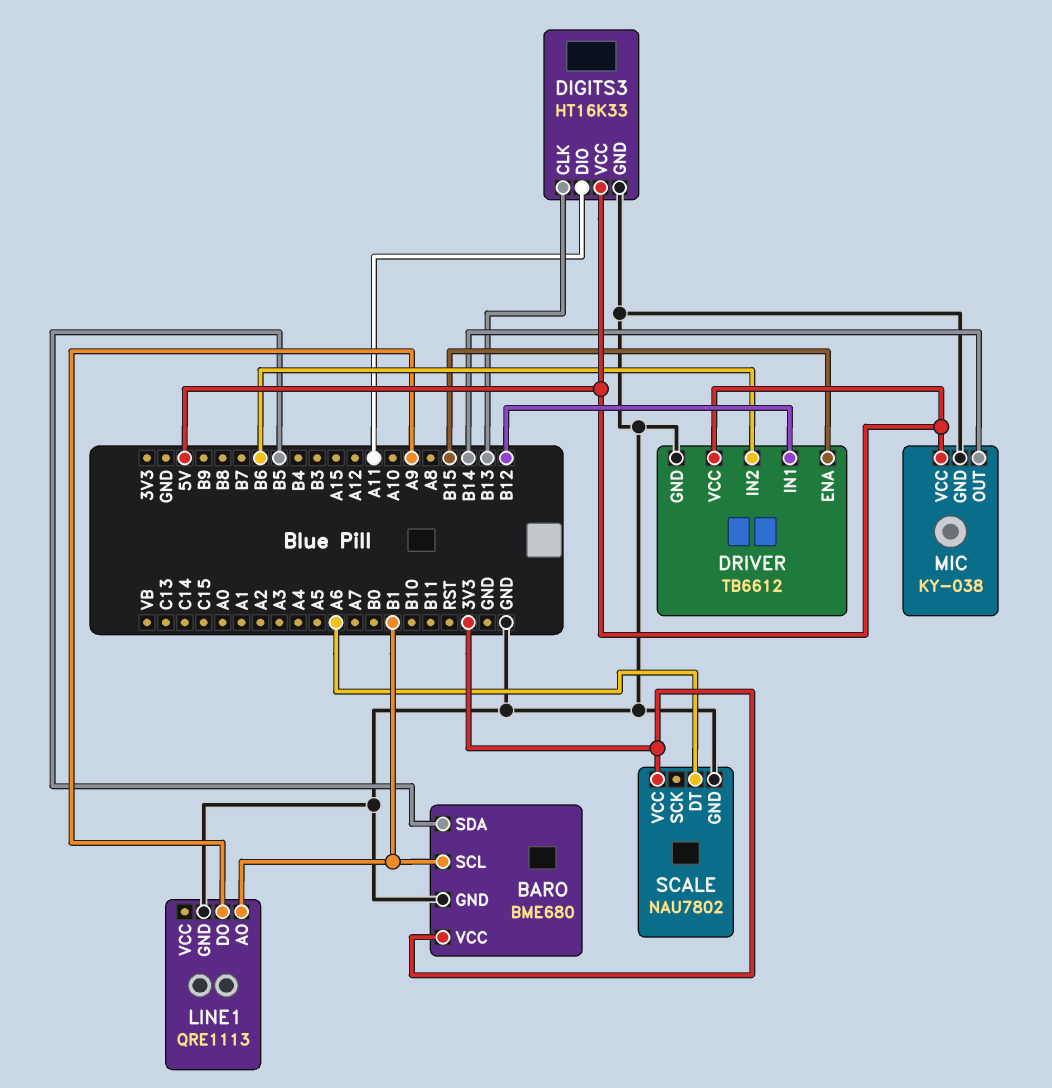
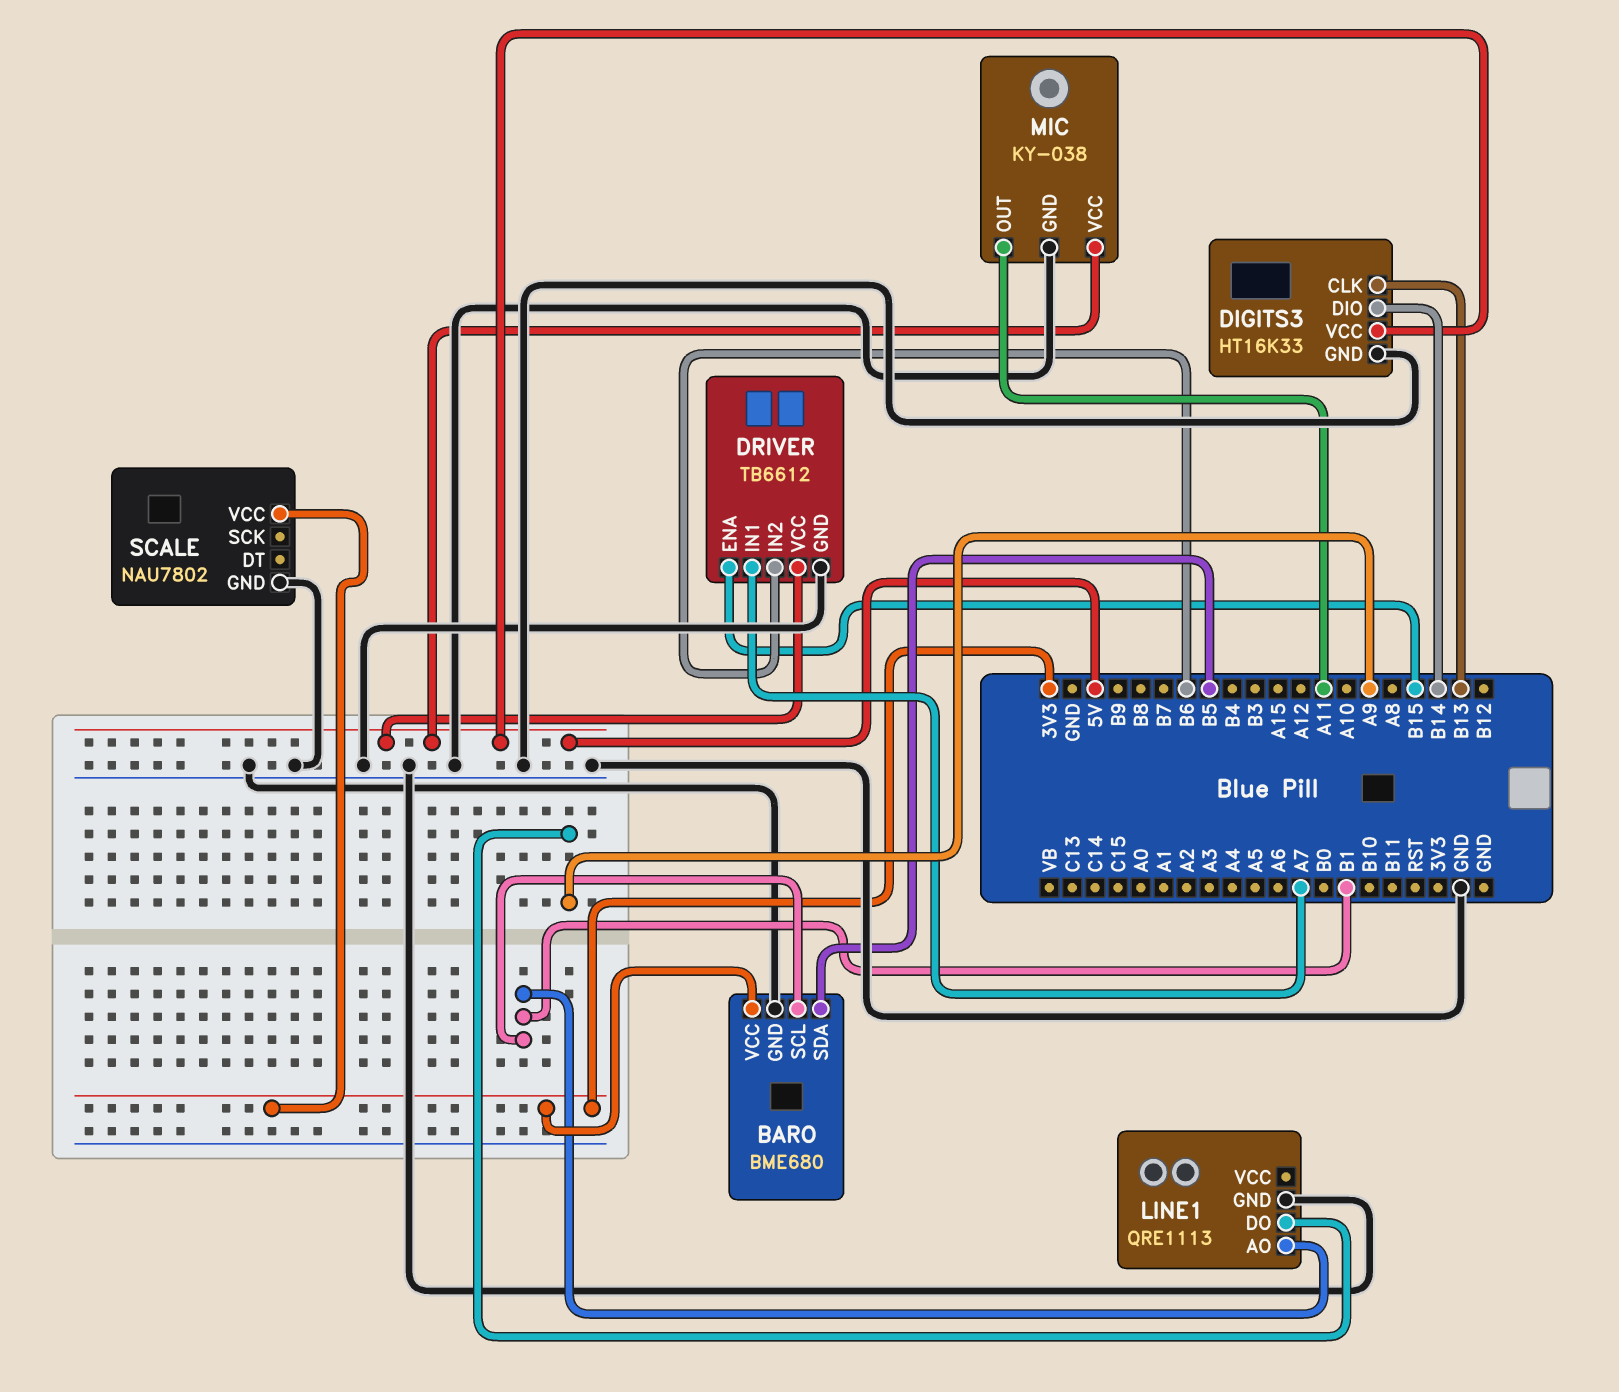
DIGITS3 pin DIO: A11 -> B14
DRIVER pin IN1: B12 -> A7
MIC pin OUT: B14 -> A11
SCALE pin DT: A6 -> none

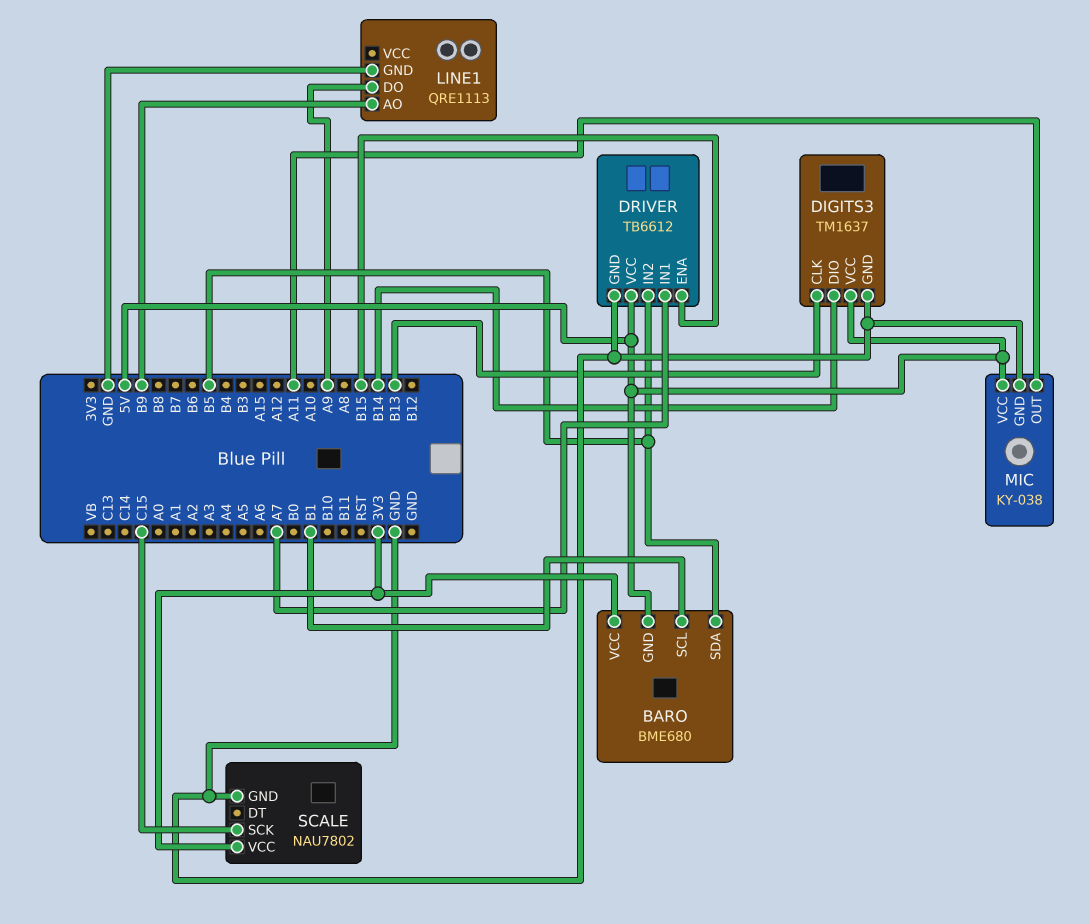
BARO pin GND: GND -> 5V
DIGITS3: HT16K33 -> TM1637
DRIVER pin IN2: B6 -> B5
LINE1 pin AO: B1 -> B9
SCALE pin SCK: none -> C15

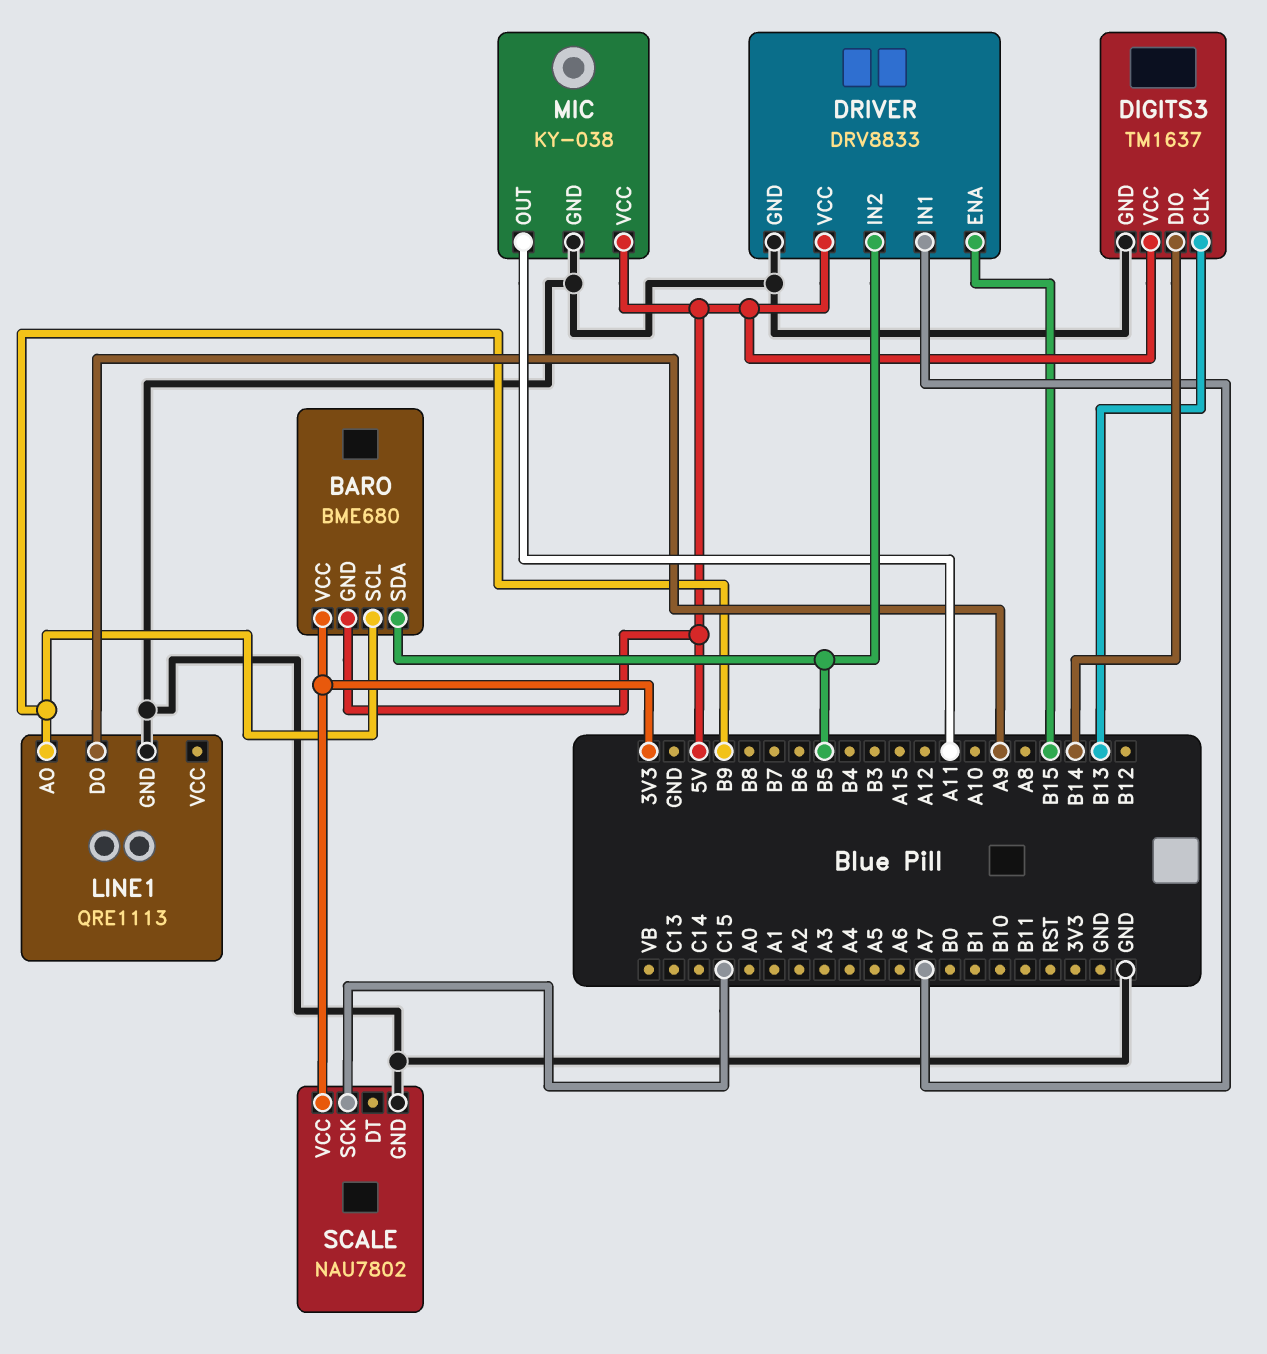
BARO pin SCL: B1 -> B9
DRIVER: TB6612 -> DRV8833

